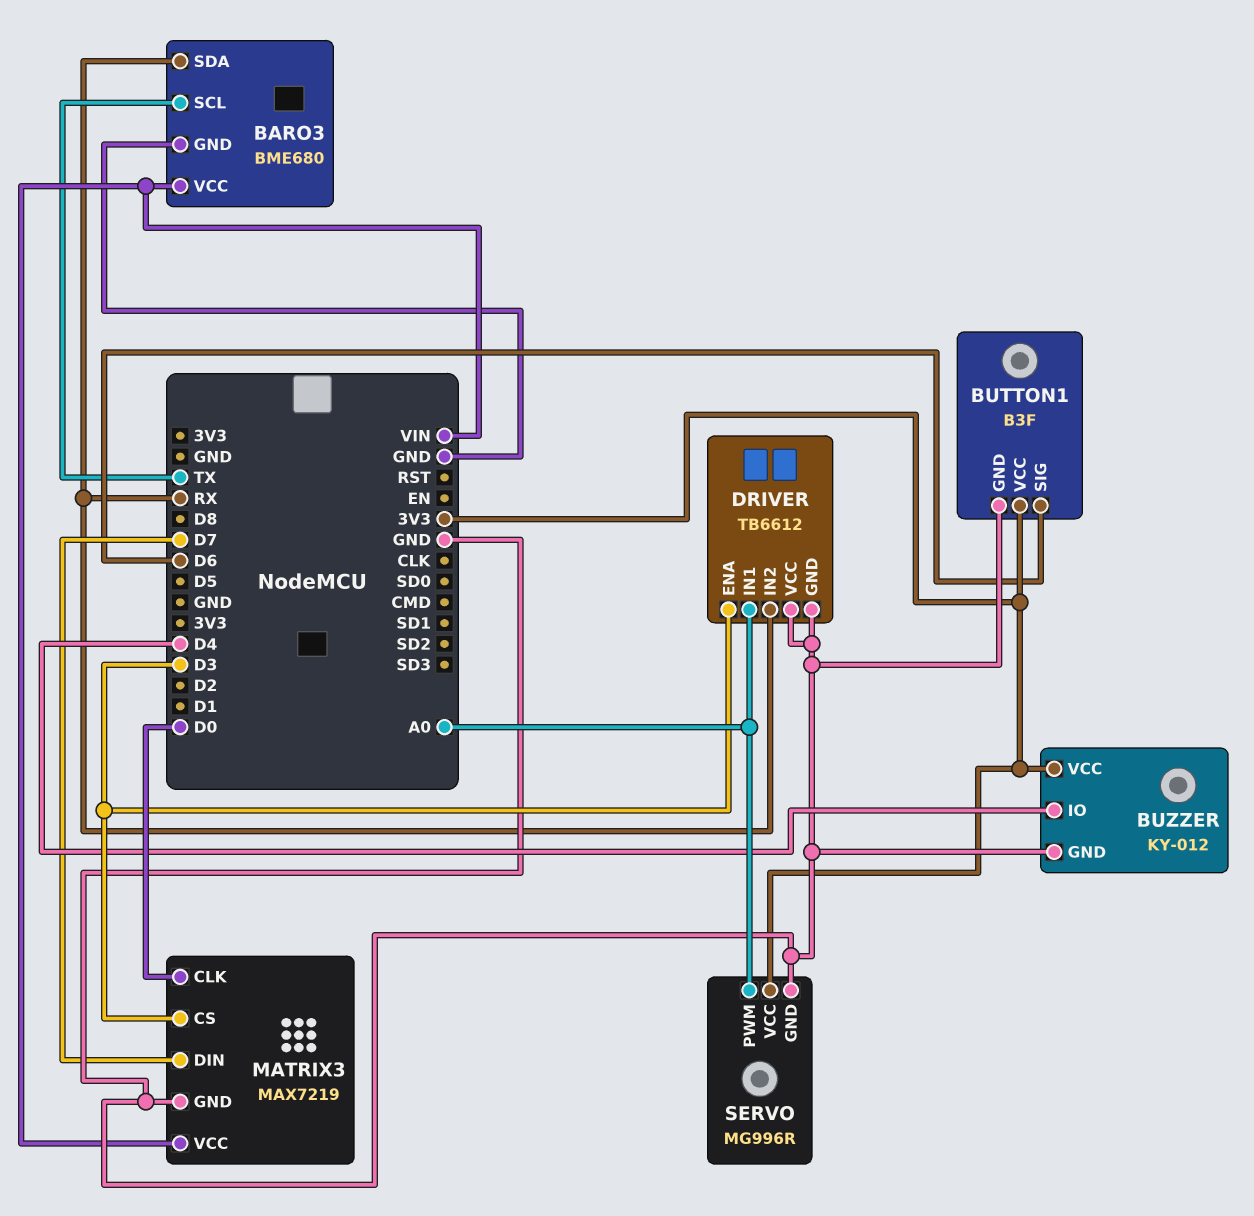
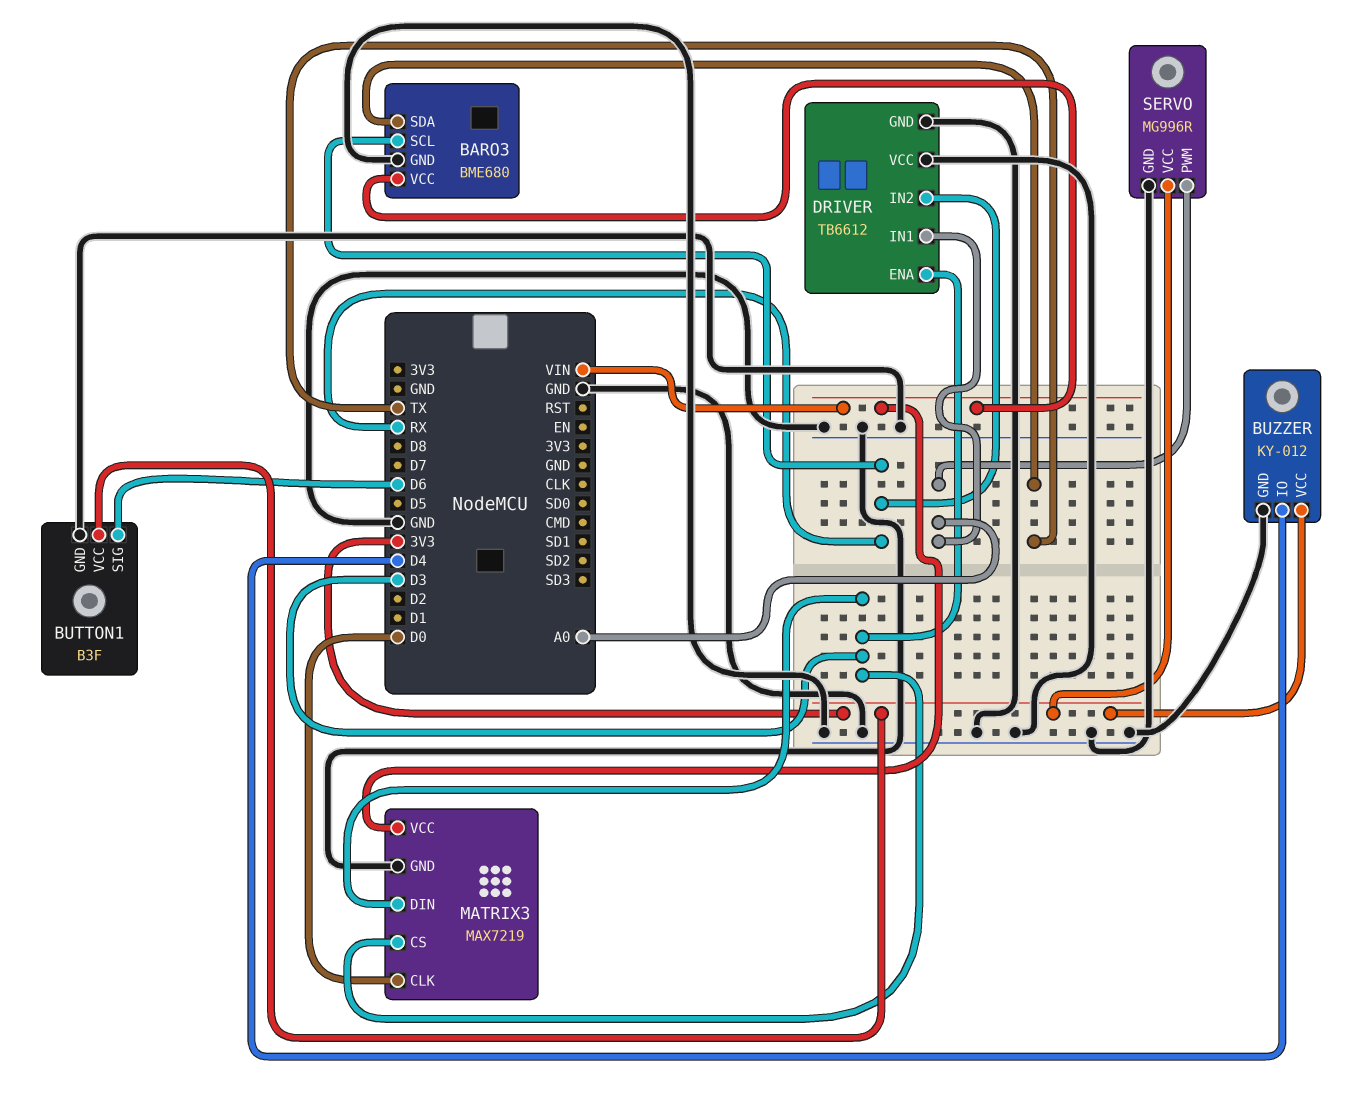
BARO3 pin SCL: TX -> RX
BARO3 pin SDA: RX -> TX
MATRIX3 pin DIN: D7 -> D3

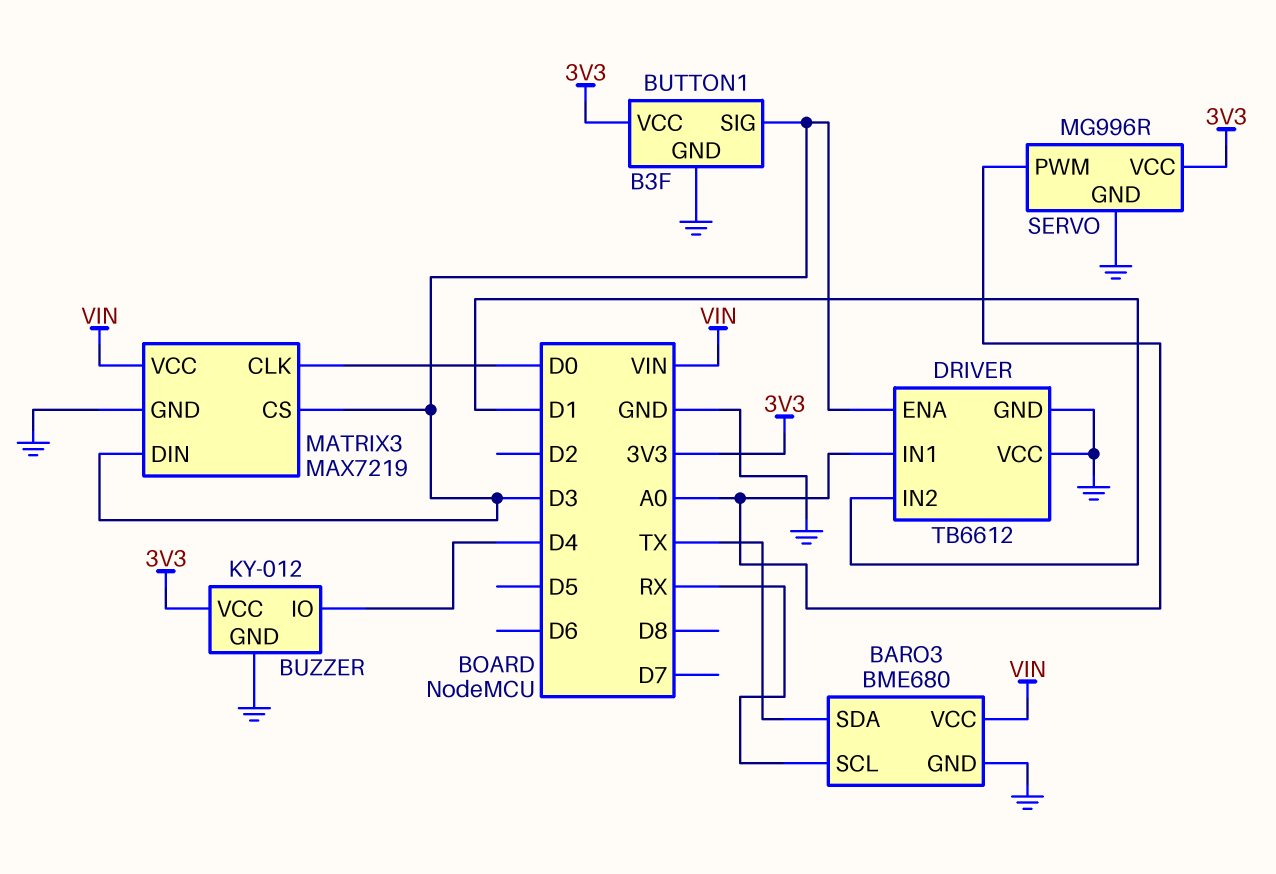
BUTTON1 pin SIG: D6 -> D3
DRIVER pin IN2: RX -> D1

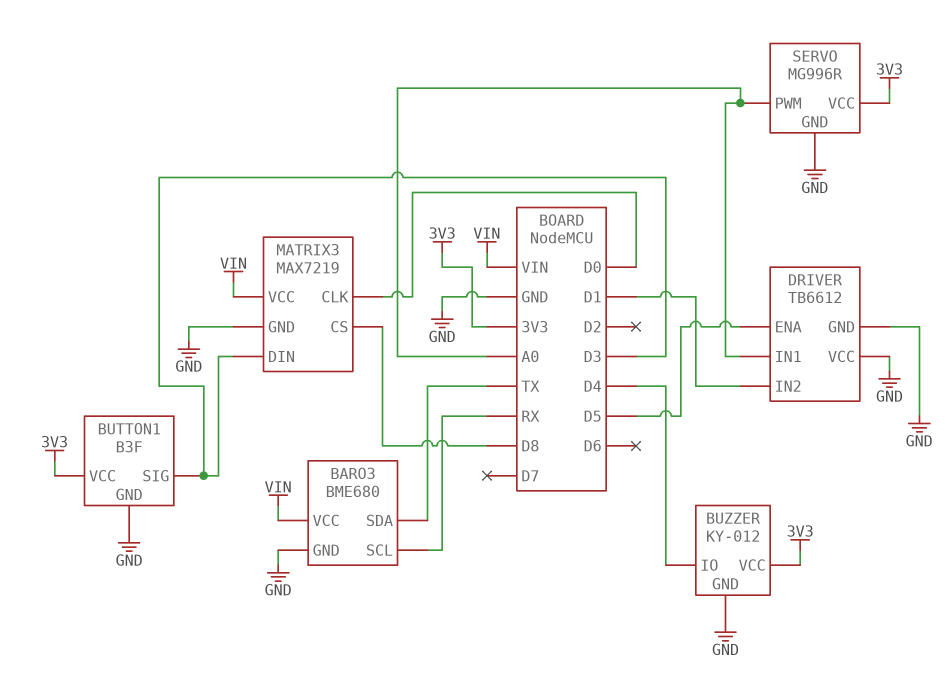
DRIVER pin ENA: D3 -> D5
MATRIX3 pin CS: D3 -> D8

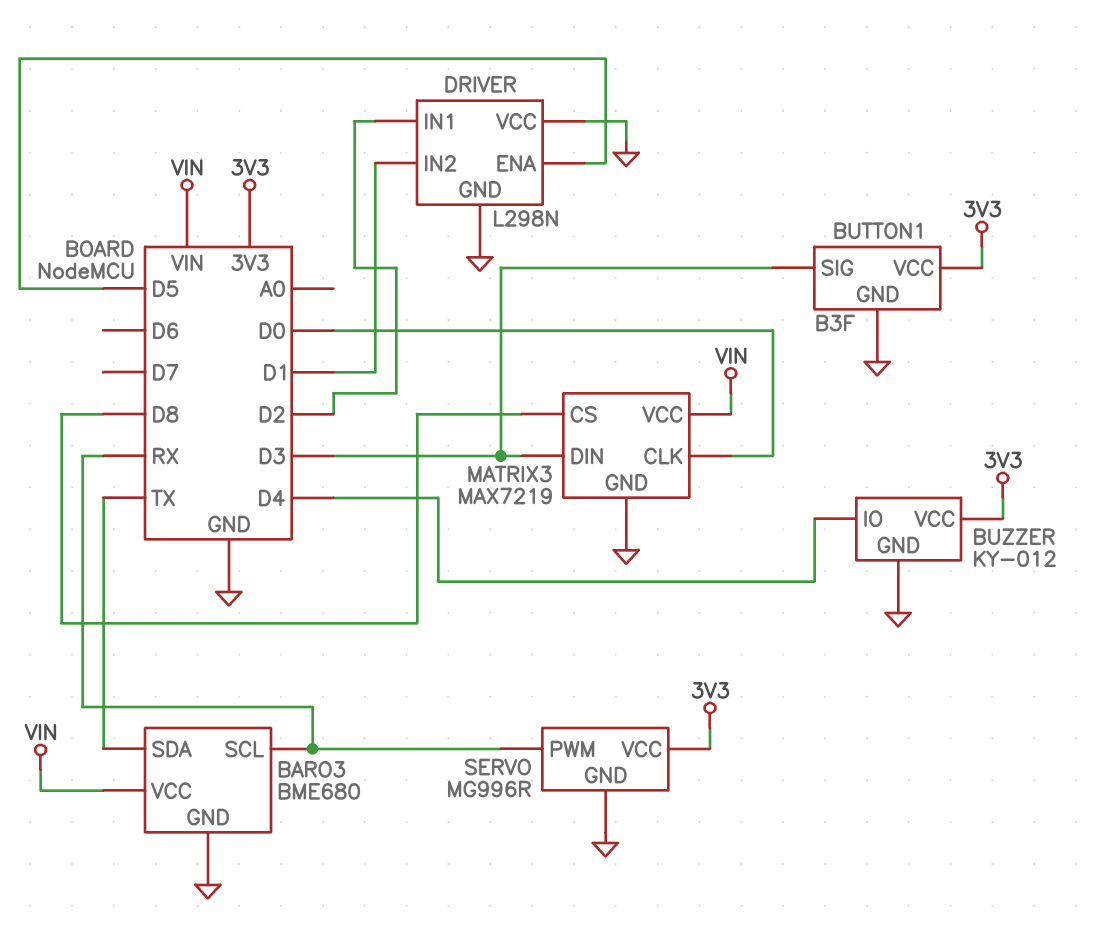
DRIVER: TB6612 -> L298N
DRIVER pin IN1: A0 -> D2
SERVO pin PWM: A0 -> RX

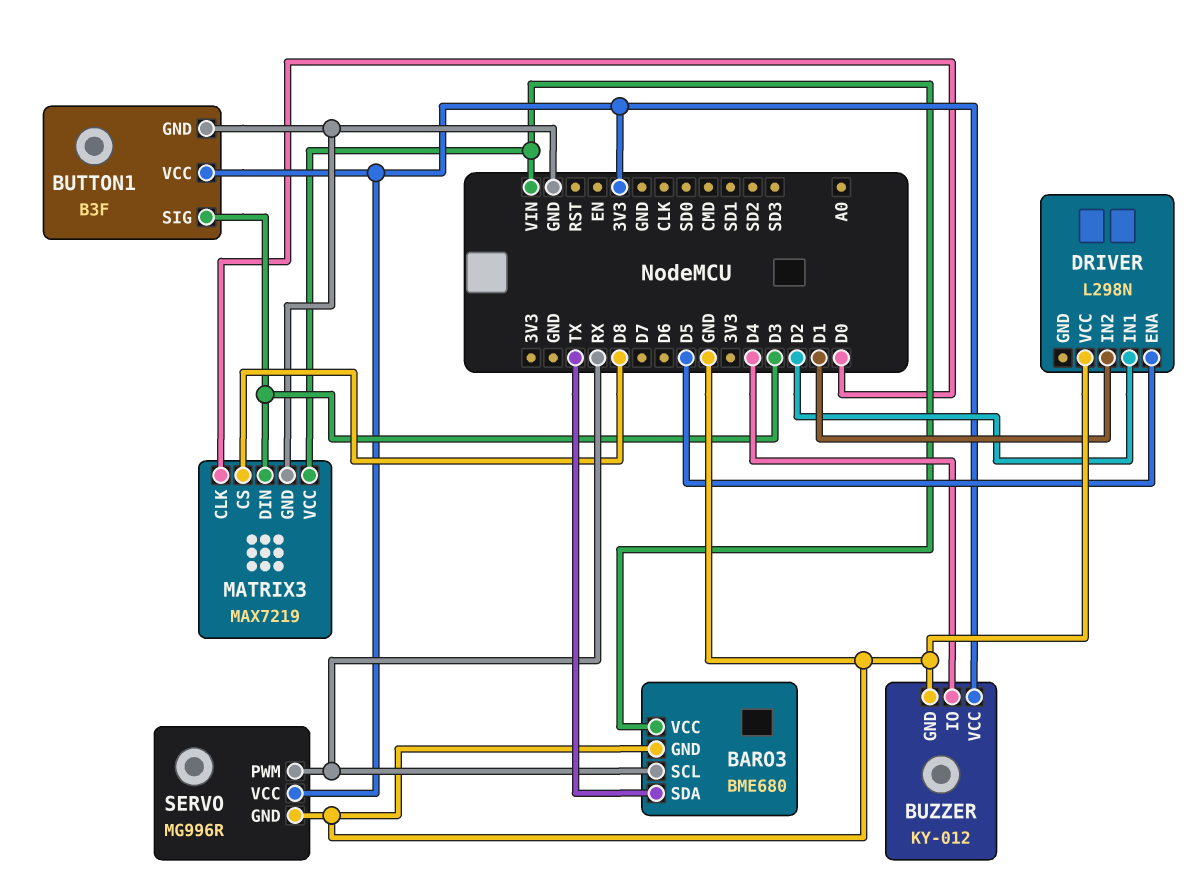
DRIVER pin GND: GND -> none

